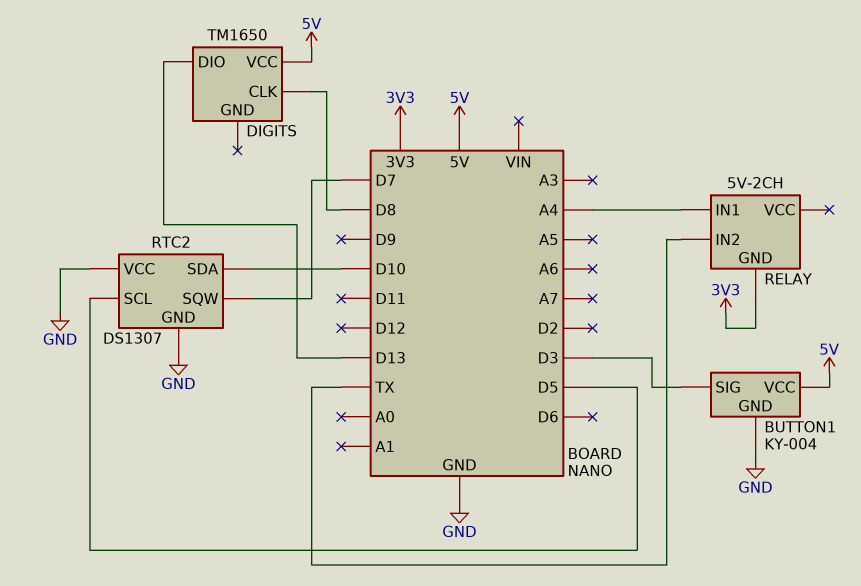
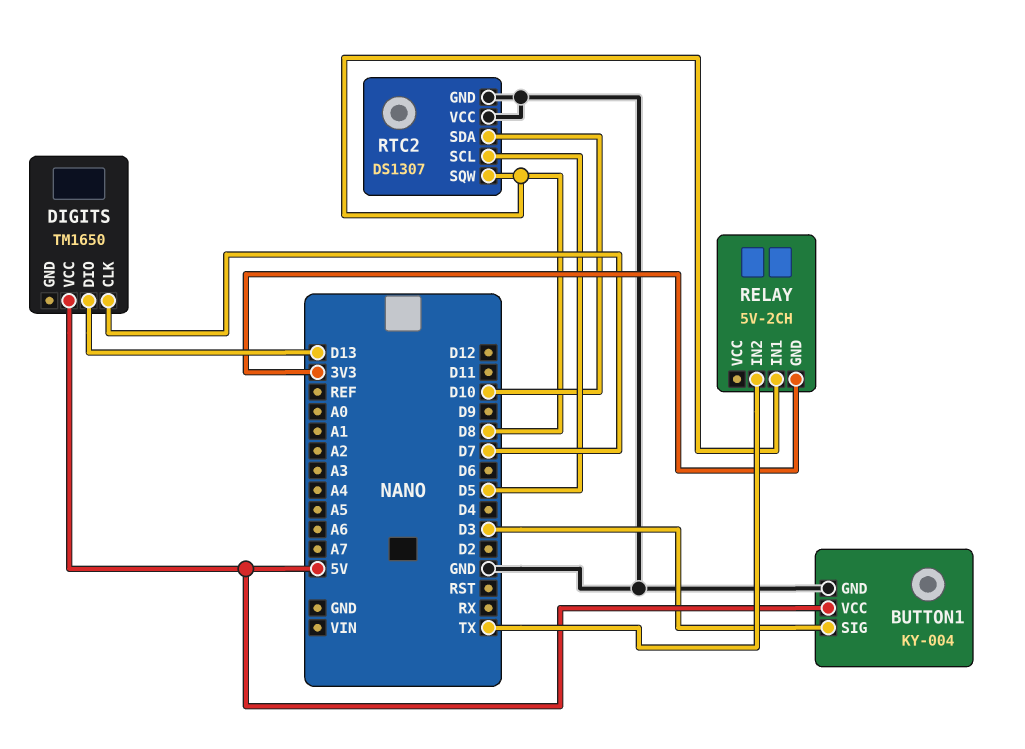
DIGITS pin CLK: D8 -> D7
RELAY pin IN1: A4 -> D8
RTC2 pin SQW: D7 -> D8

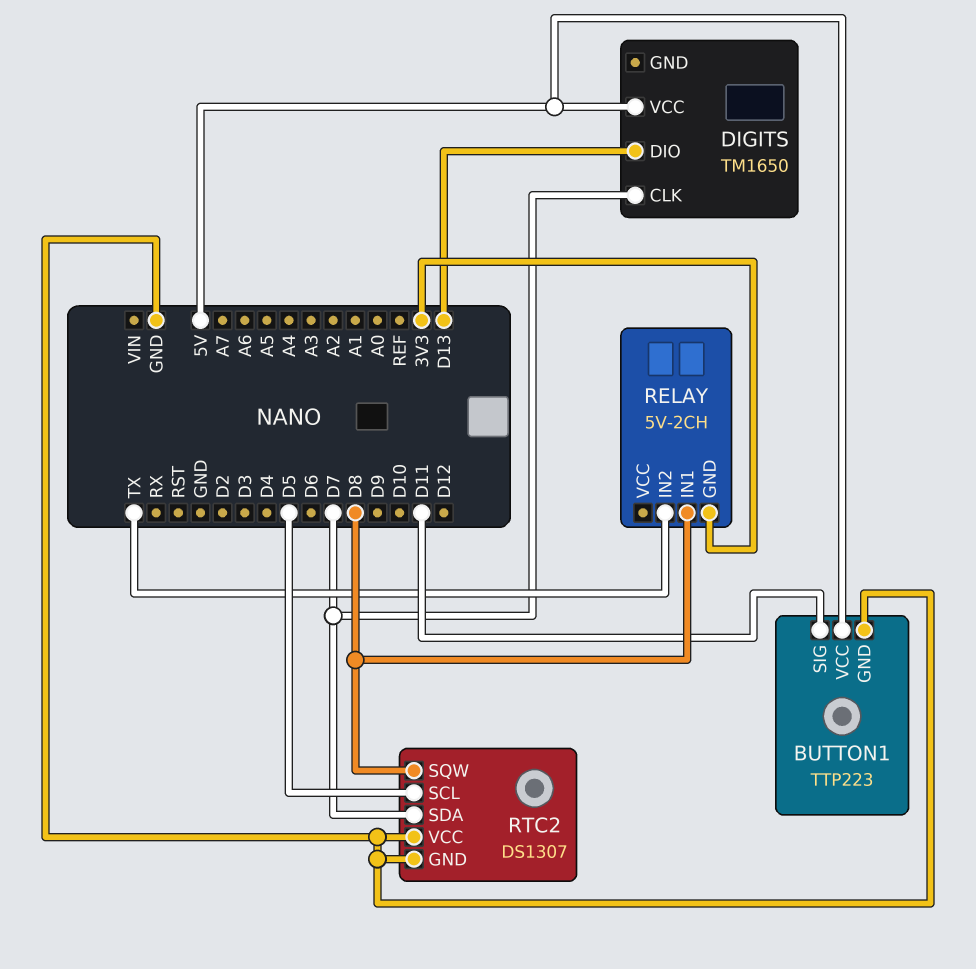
BUTTON1: KY-004 -> TTP223
BUTTON1 pin SIG: D3 -> D11
RTC2 pin SDA: D10 -> D7

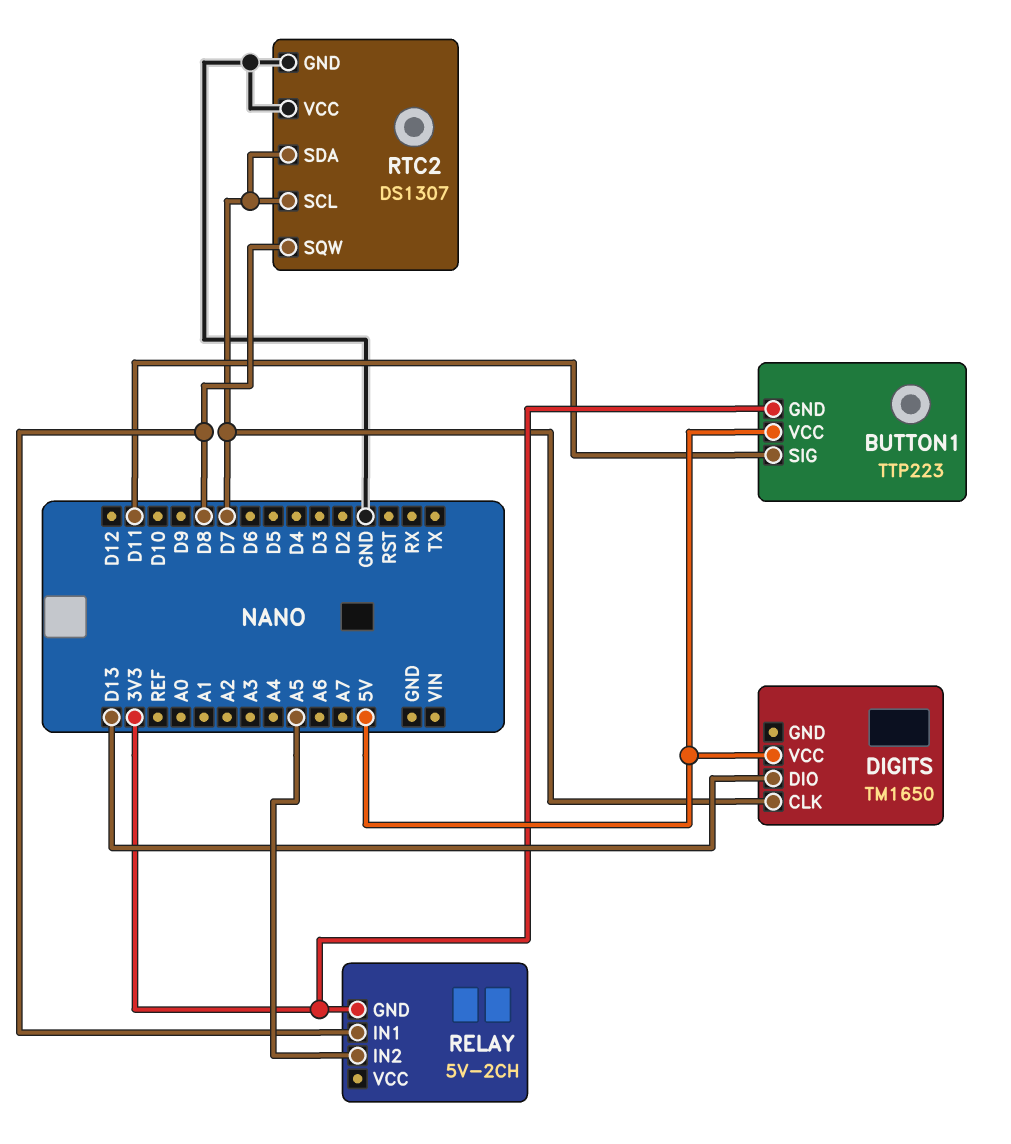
BUTTON1 pin GND: GND -> 3V3
RELAY pin IN2: TX -> A5
RTC2 pin SCL: D5 -> D7

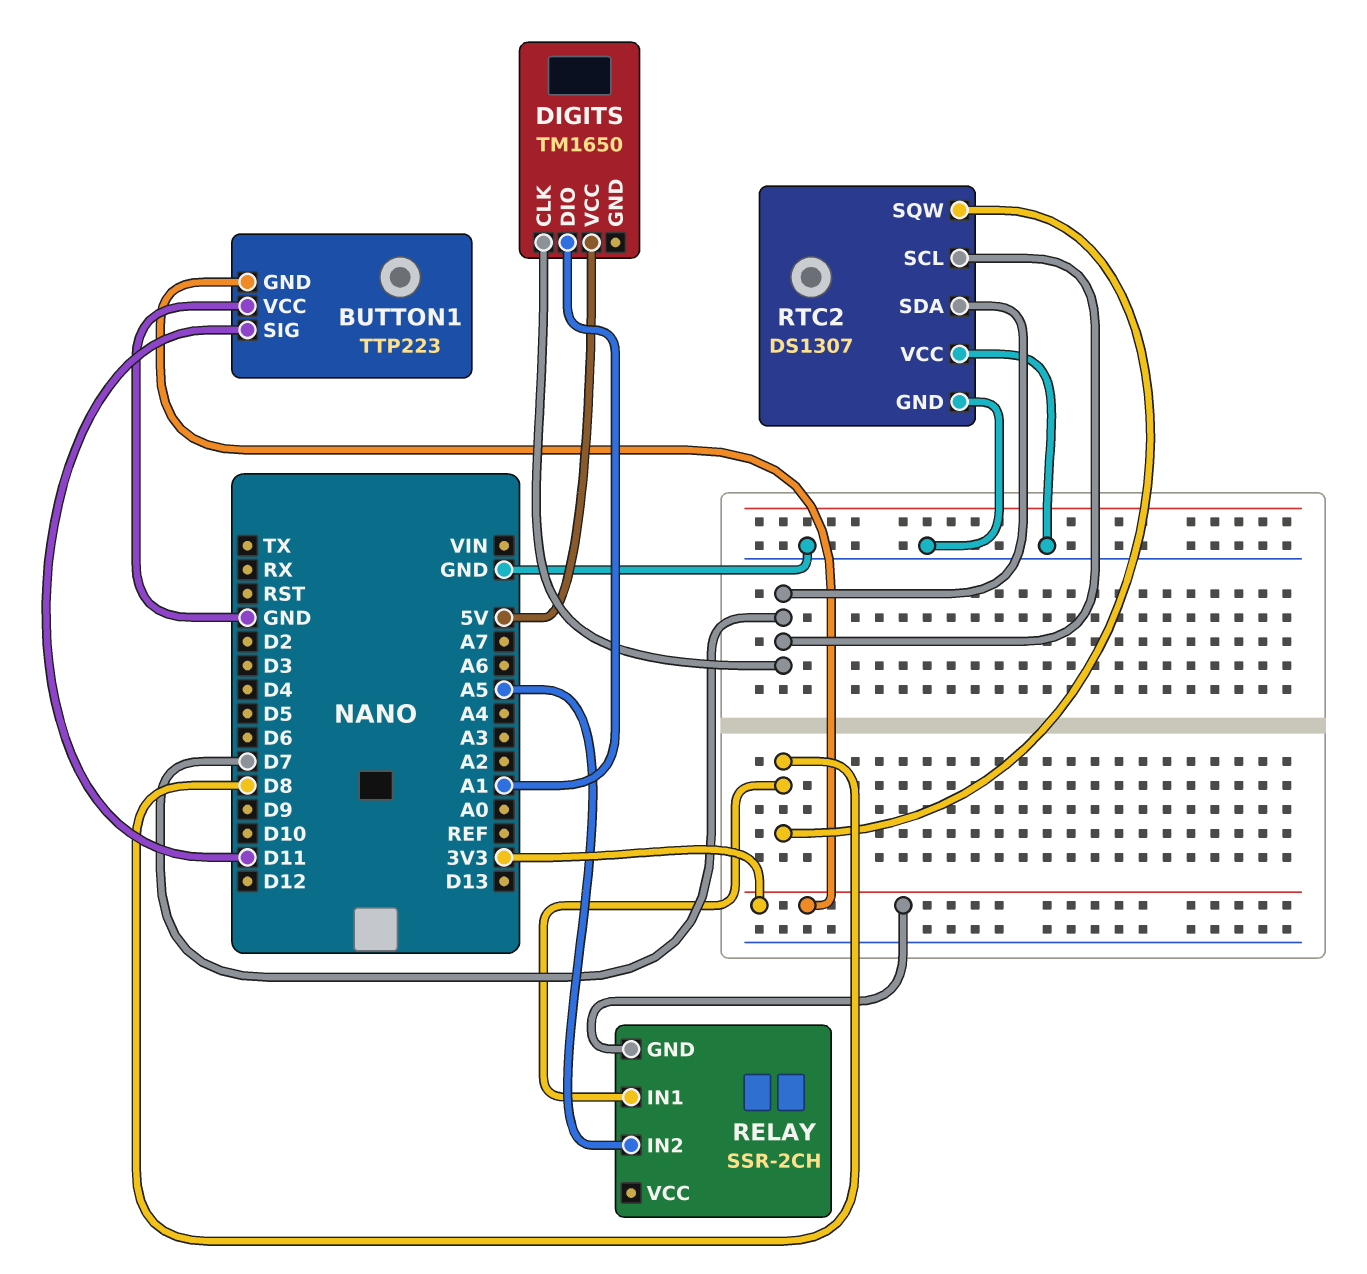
BUTTON1 pin VCC: 5V -> GND
DIGITS pin DIO: D13 -> A1
RELAY: 5V-2CH -> SSR-2CH

